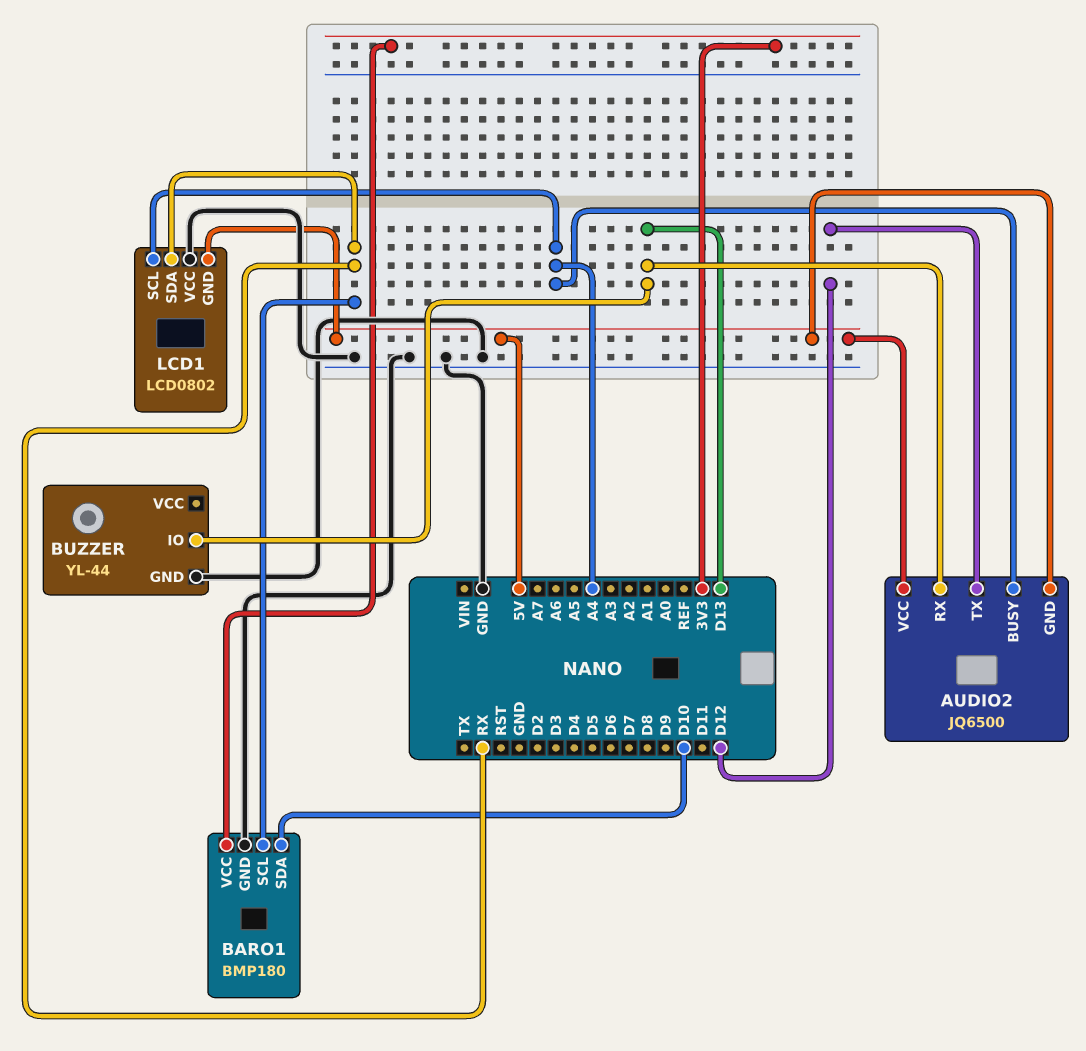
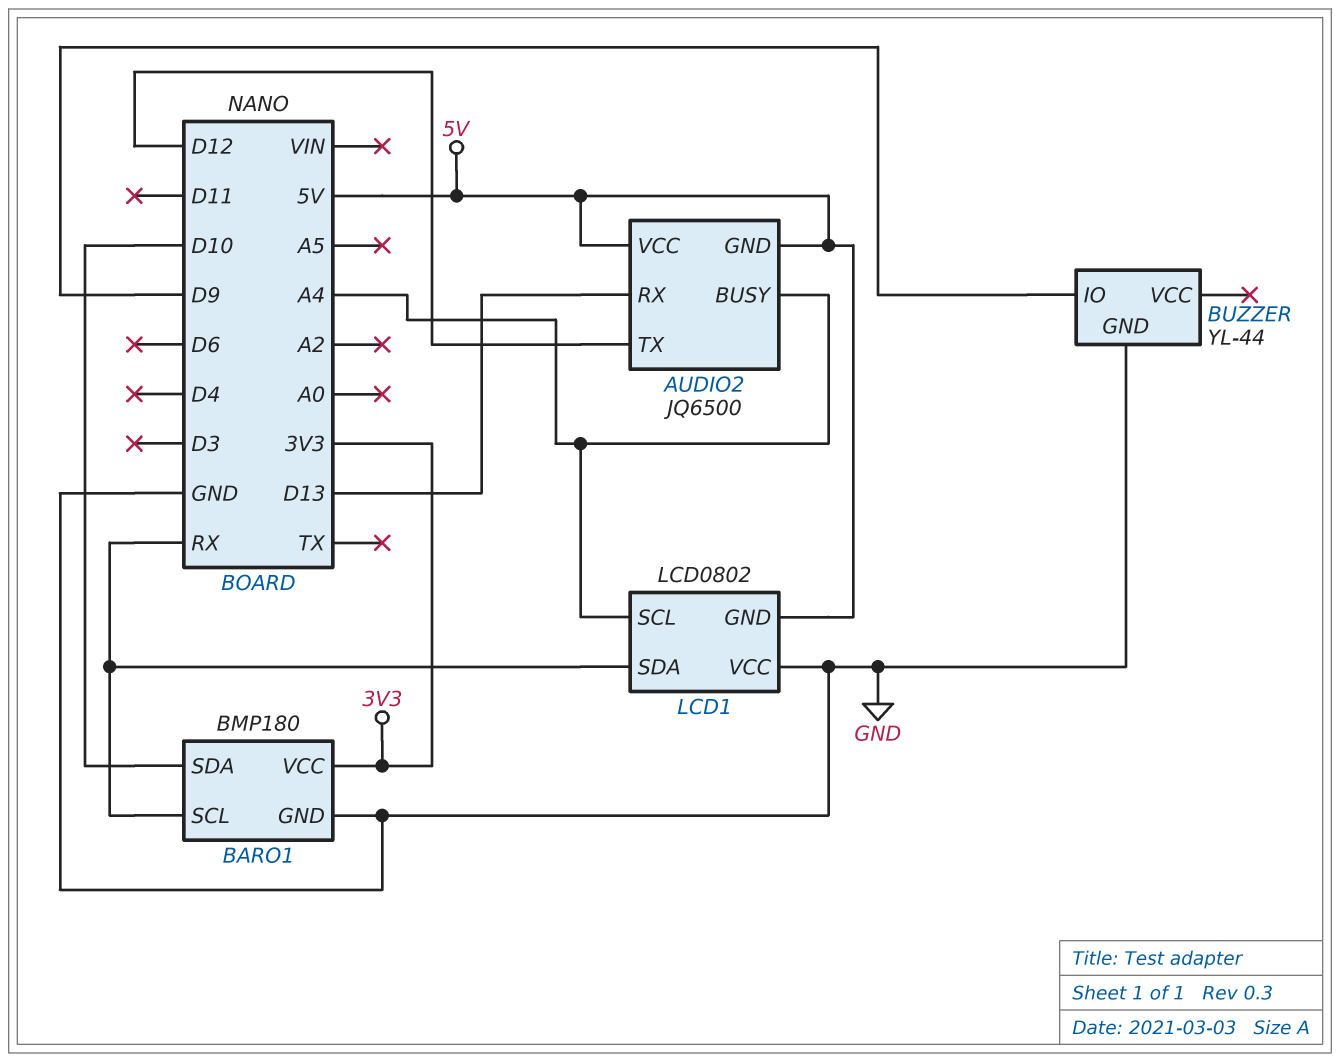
BUZZER pin IO: D13 -> D9

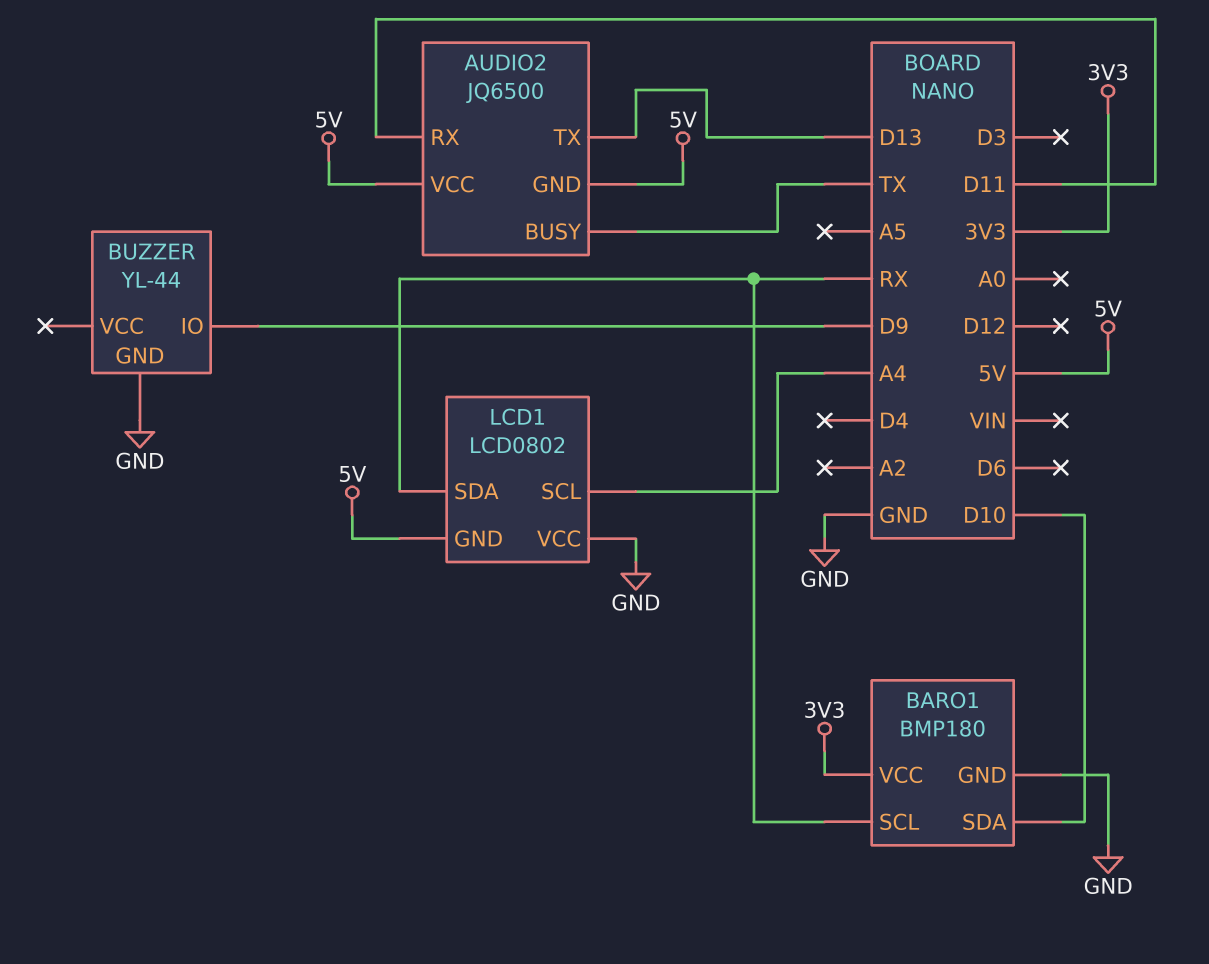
AUDIO2 pin BUSY: A4 -> TX
AUDIO2 pin RX: D13 -> D11
AUDIO2 pin TX: D12 -> D13

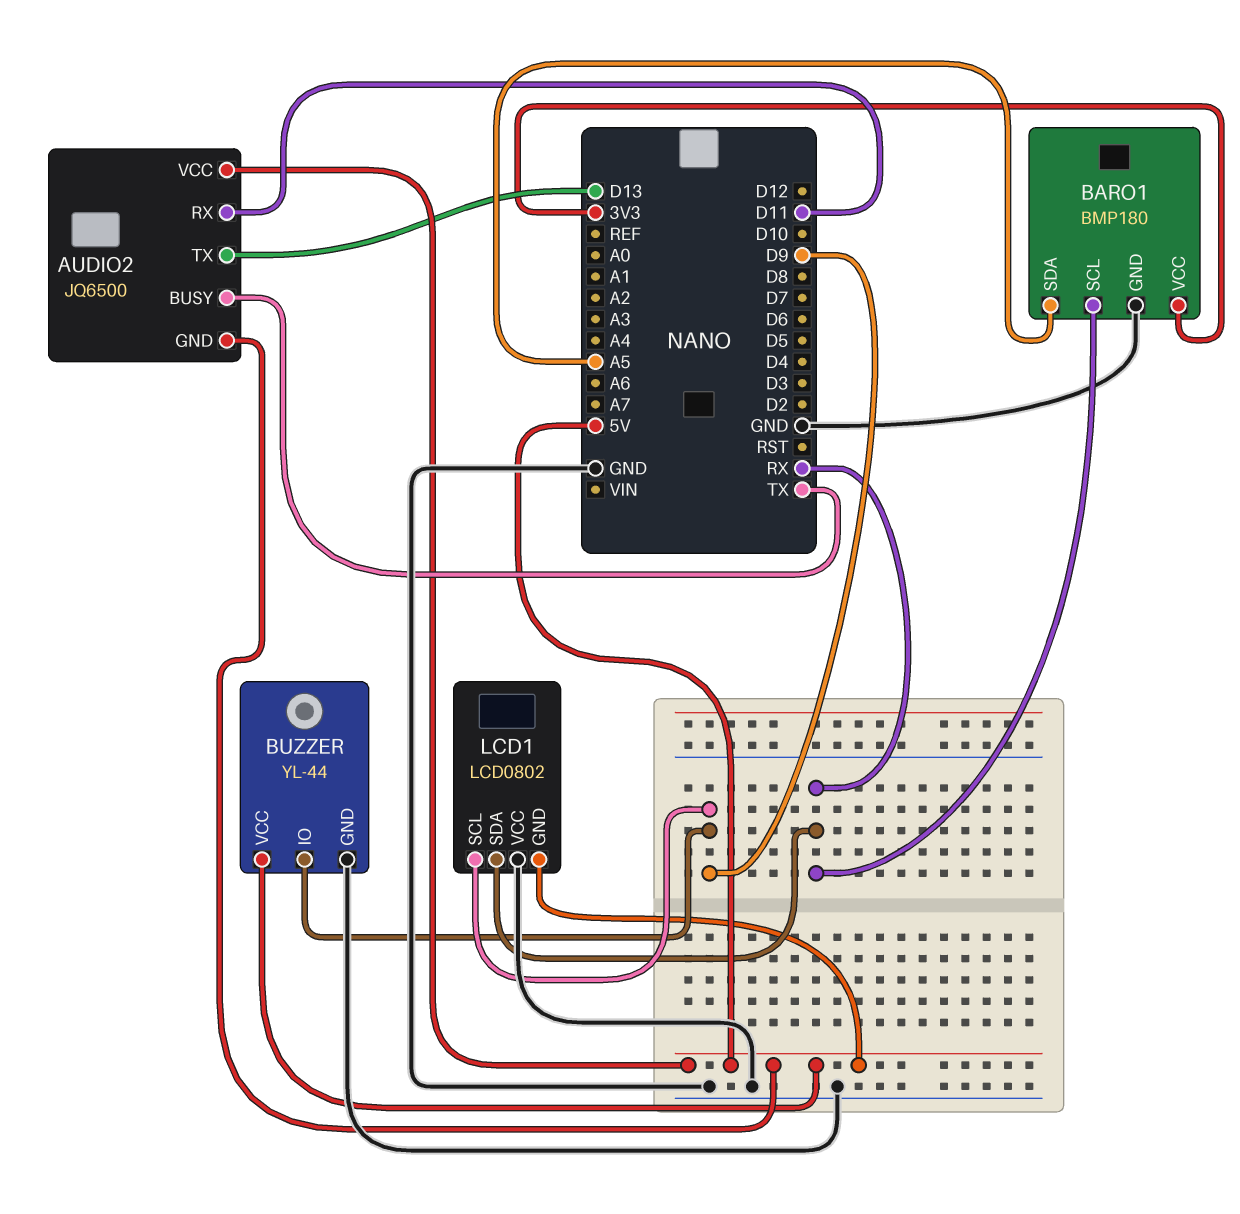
BARO1 pin SDA: D10 -> A5
BUZZER pin VCC: none -> 5V
LCD1 pin SCL: A4 -> D9

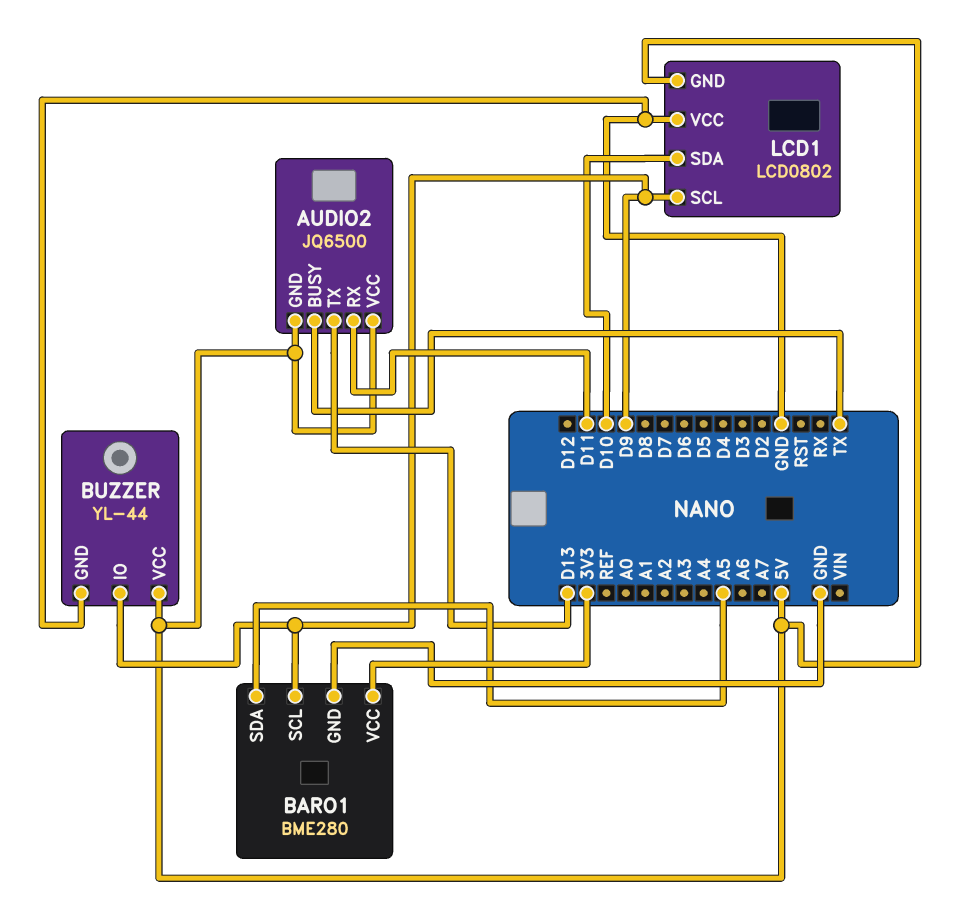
BARO1: BMP180 -> BME280
BARO1 pin SCL: RX -> D9
LCD1 pin SDA: RX -> D10

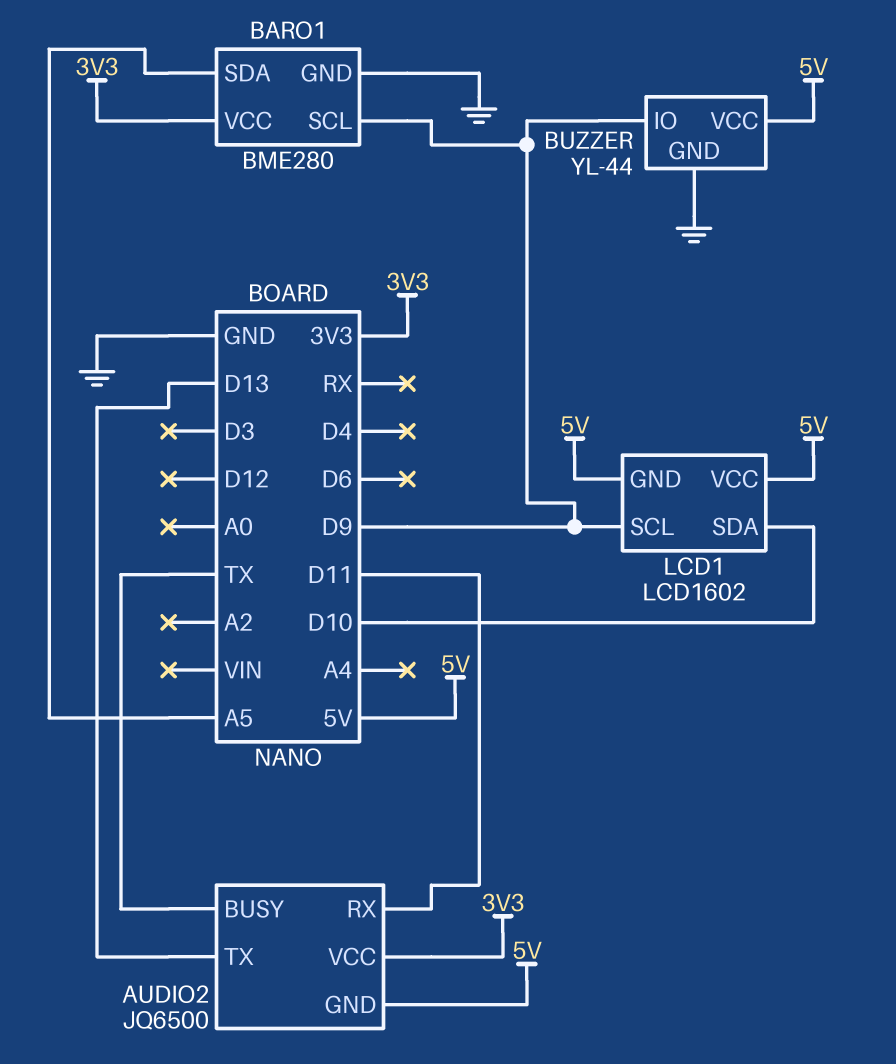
AUDIO2 pin VCC: 5V -> 3V3
LCD1: LCD0802 -> LCD1602
LCD1 pin VCC: GND -> 5V

